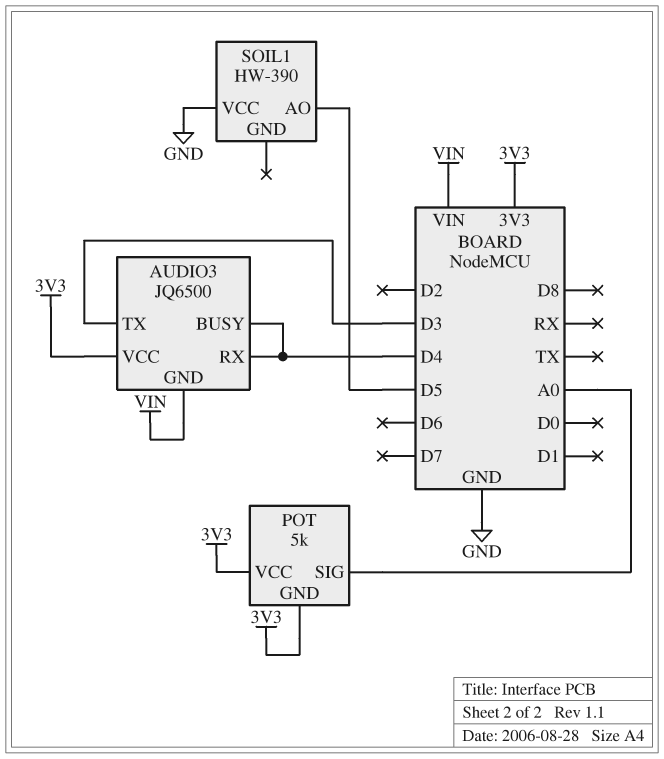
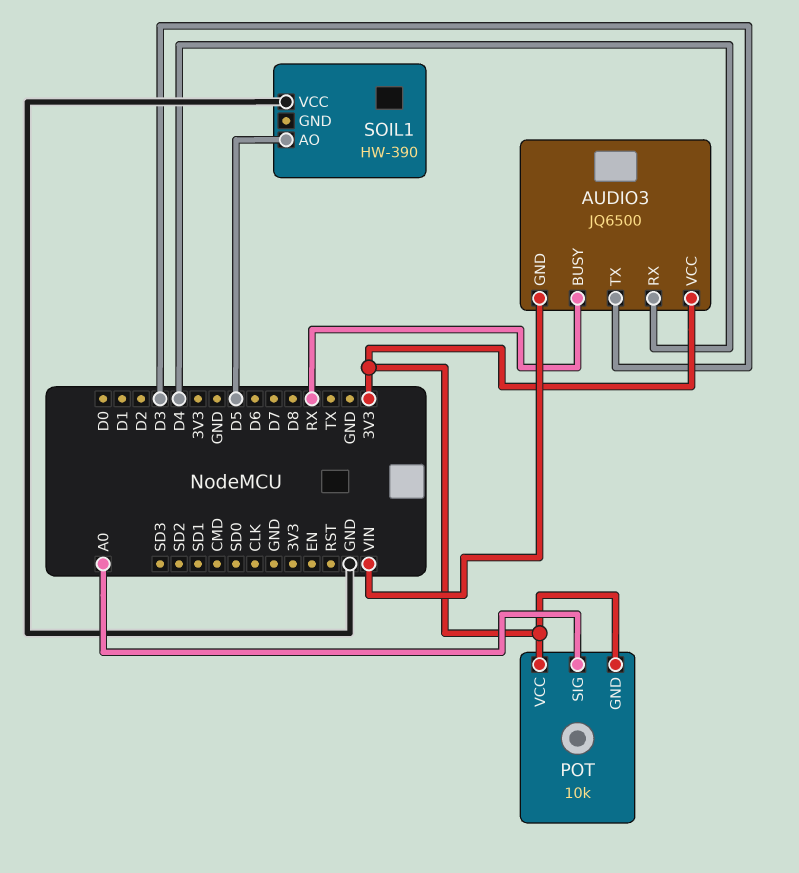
AUDIO3 pin BUSY: D4 -> RX
POT: 5k -> 10k

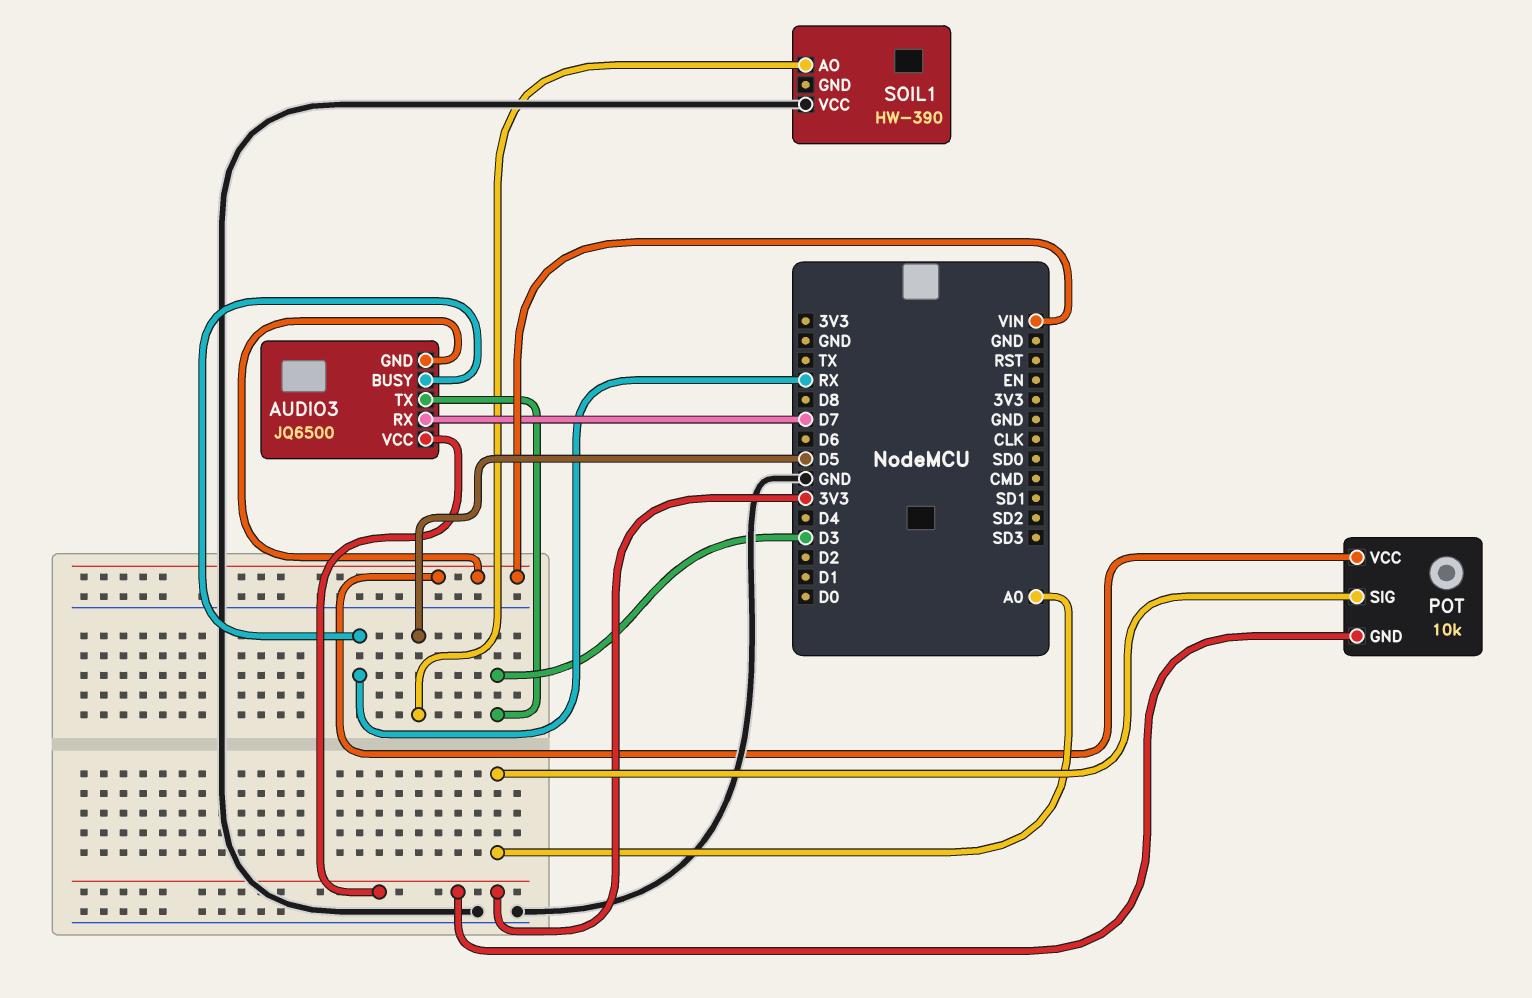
AUDIO3 pin RX: D4 -> D7
POT pin VCC: 3V3 -> VIN

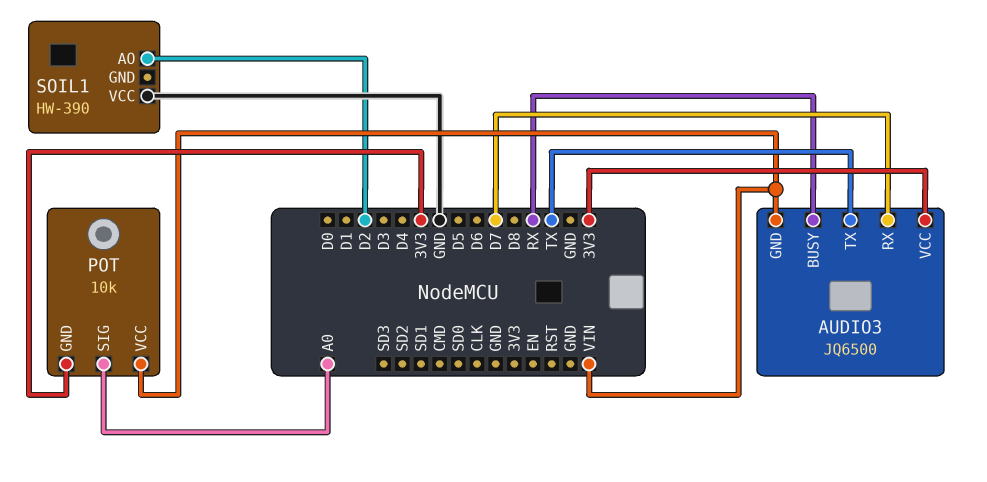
AUDIO3 pin TX: D3 -> TX
SOIL1 pin AO: D5 -> D2

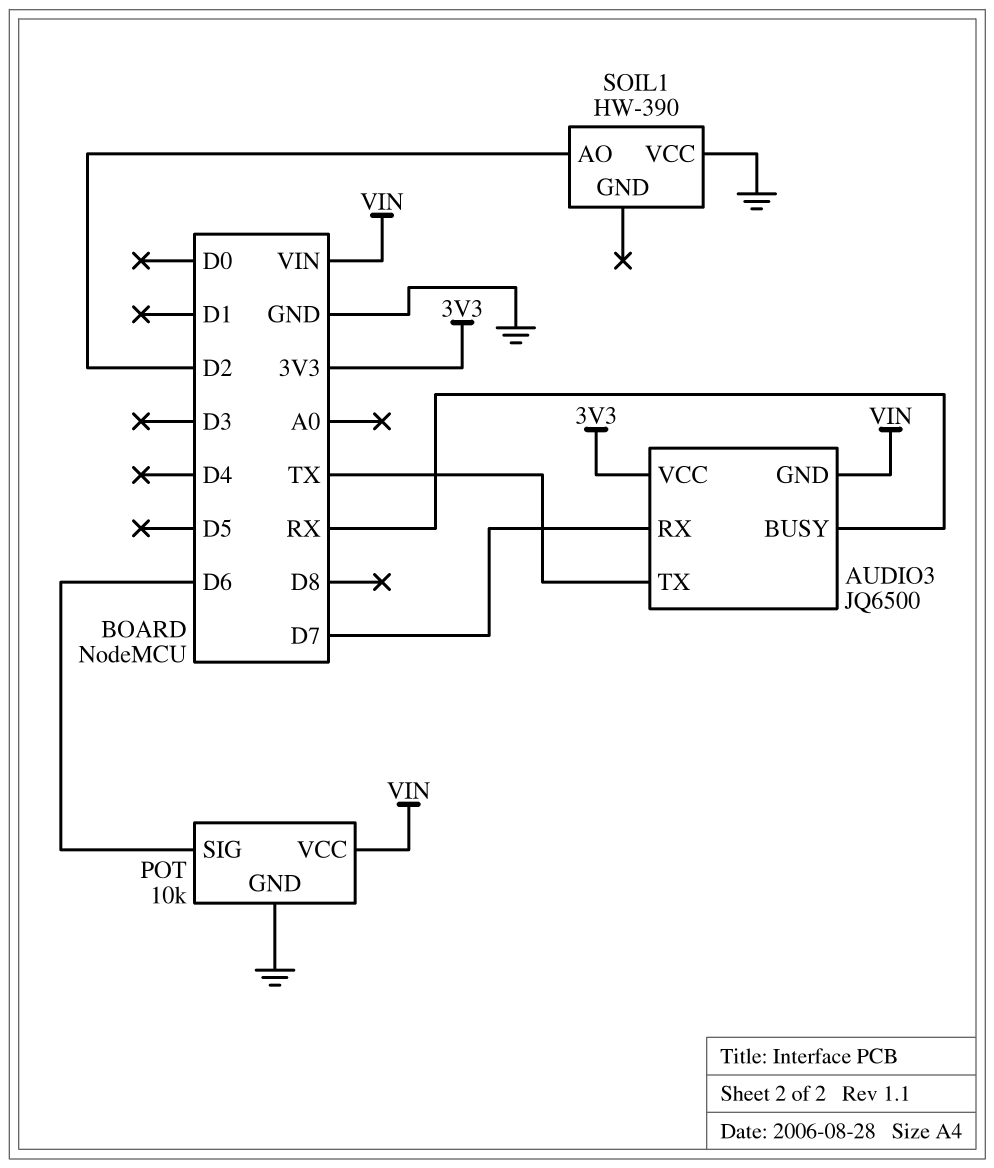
POT pin GND: 3V3 -> GND
POT pin SIG: A0 -> D6

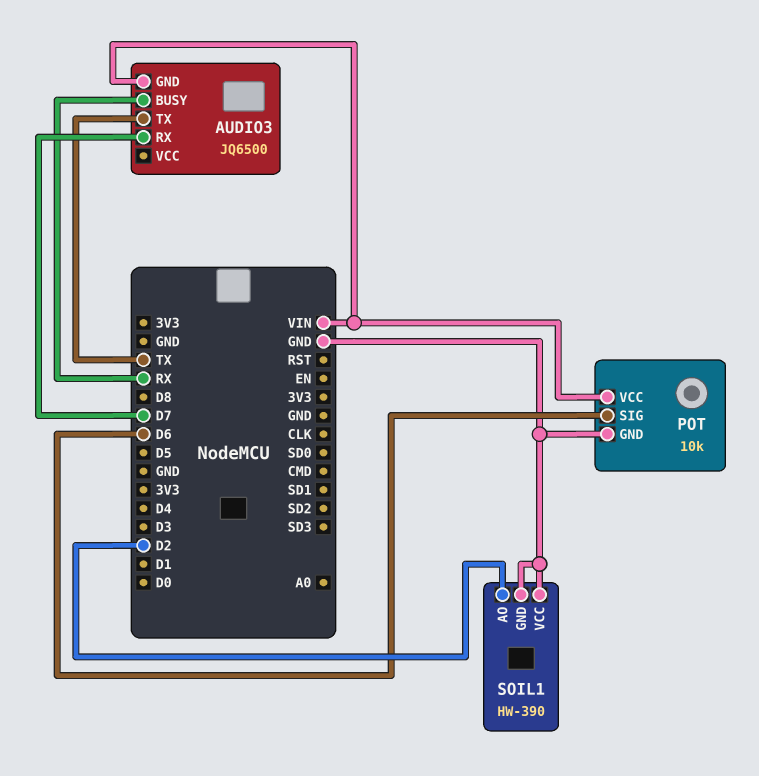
AUDIO3 pin VCC: 3V3 -> none
SOIL1 pin GND: none -> GND

